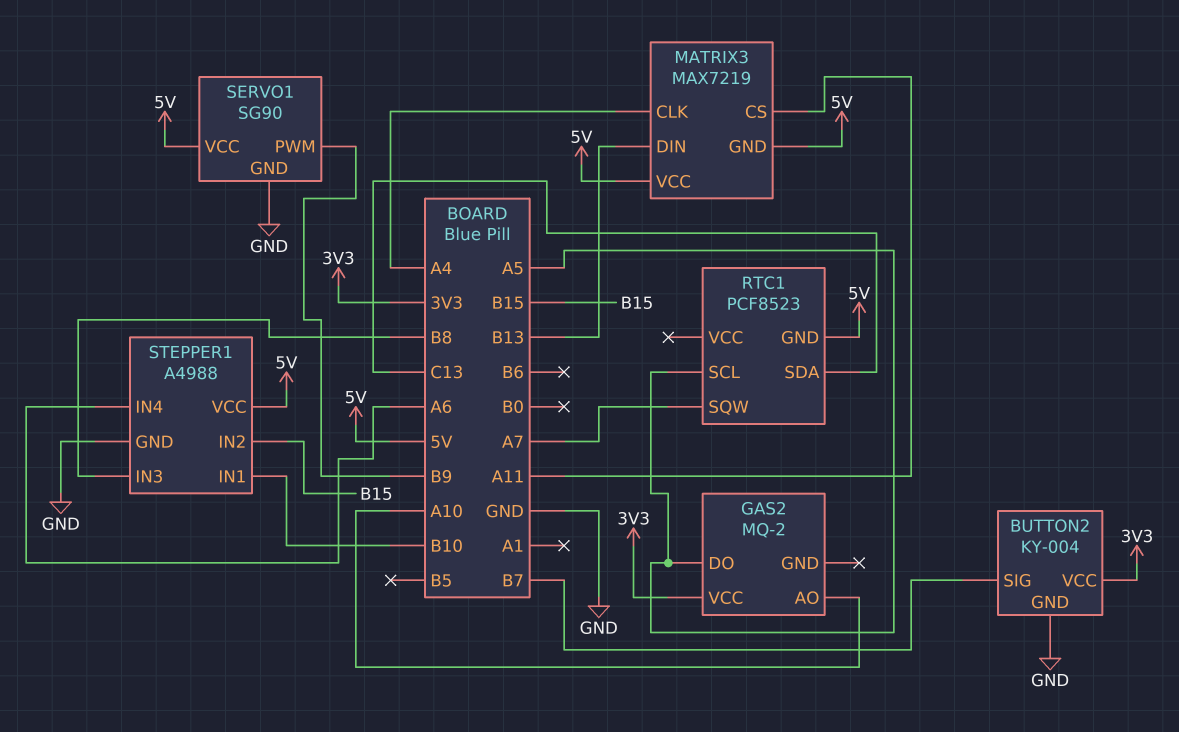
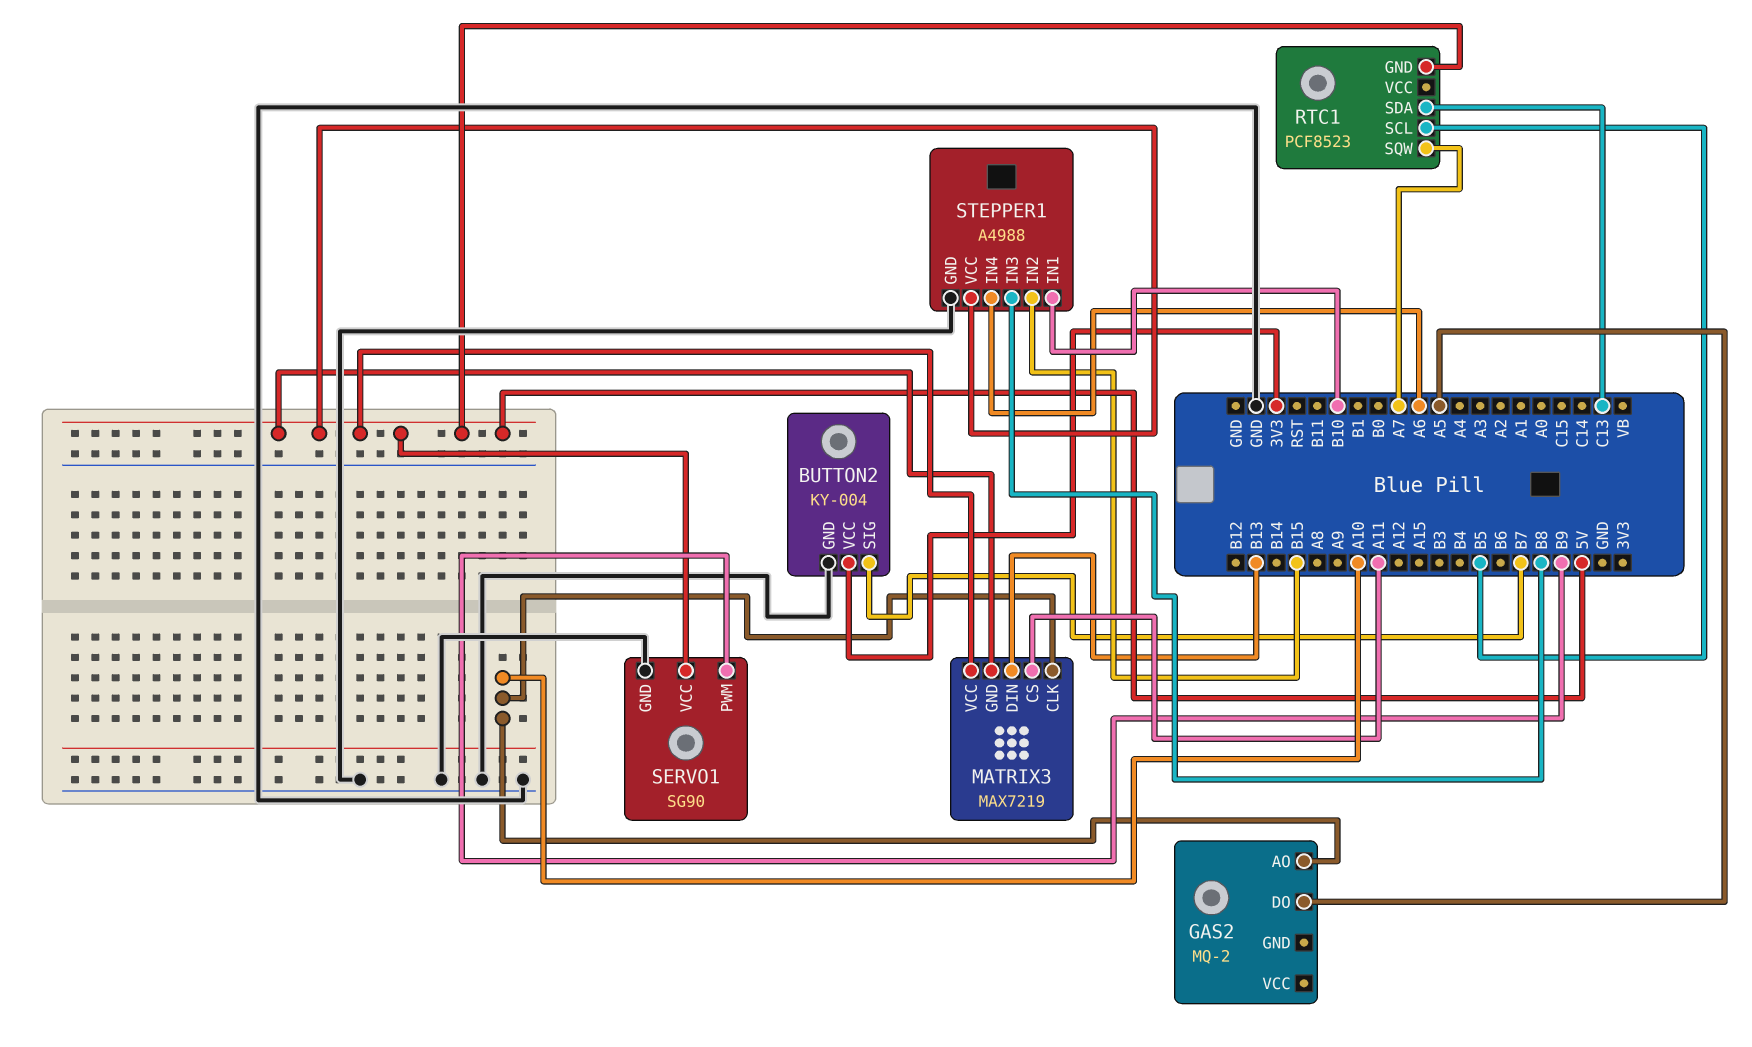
GAS2 pin VCC: 3V3 -> none
MATRIX3 pin CLK: A4 -> A10
RTC1 pin SCL: A5 -> B5

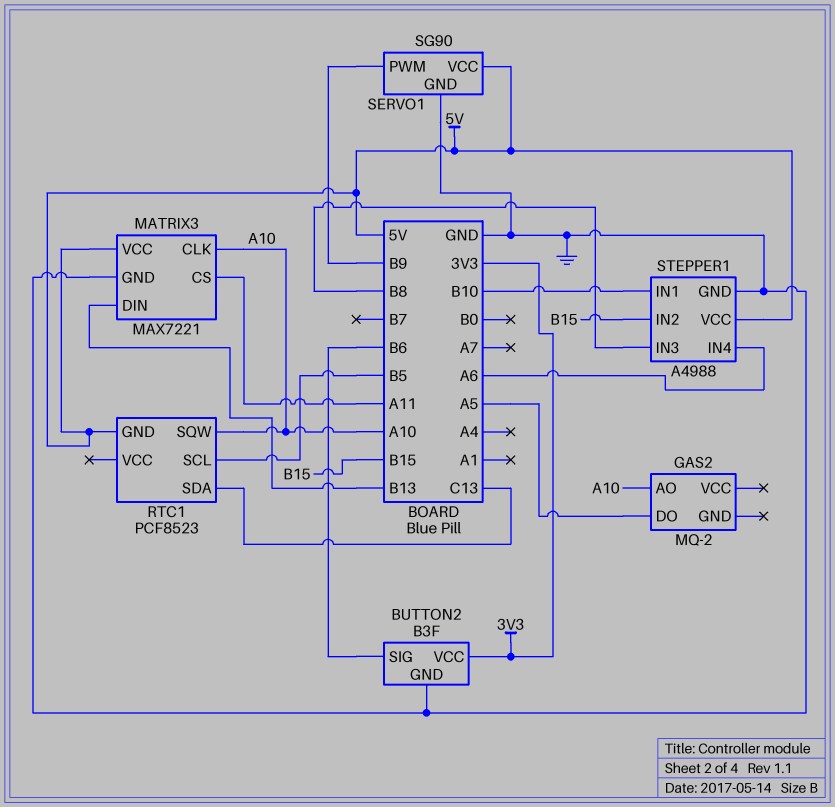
BUTTON2: KY-004 -> B3F
BUTTON2 pin SIG: B7 -> B6
MATRIX3: MAX7219 -> MAX7221
MATRIX3 pin GND: 5V -> GND
RTC1 pin SQW: A7 -> A10

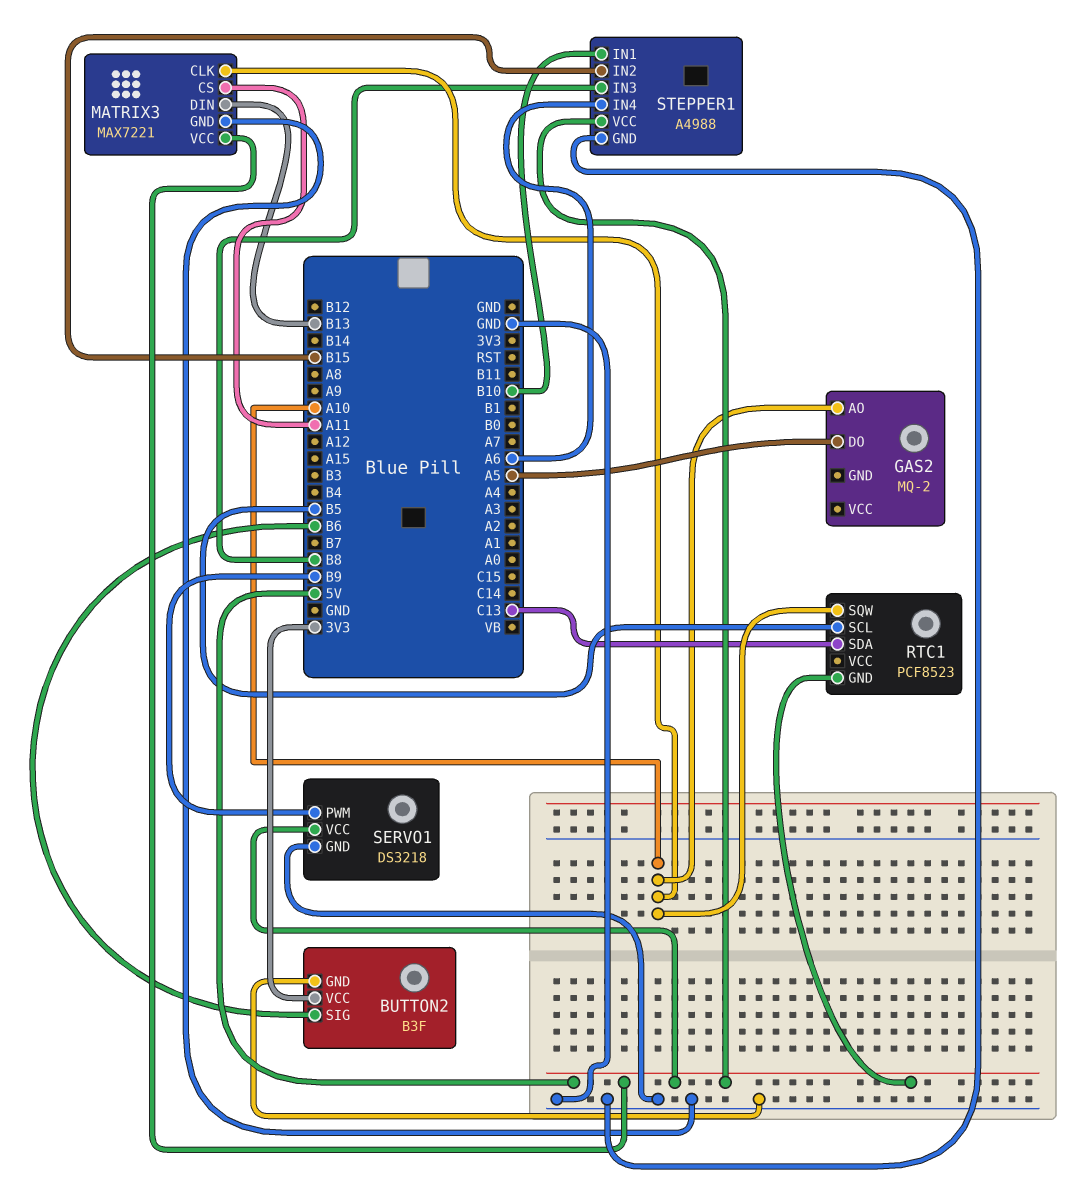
SERVO1: SG90 -> DS3218

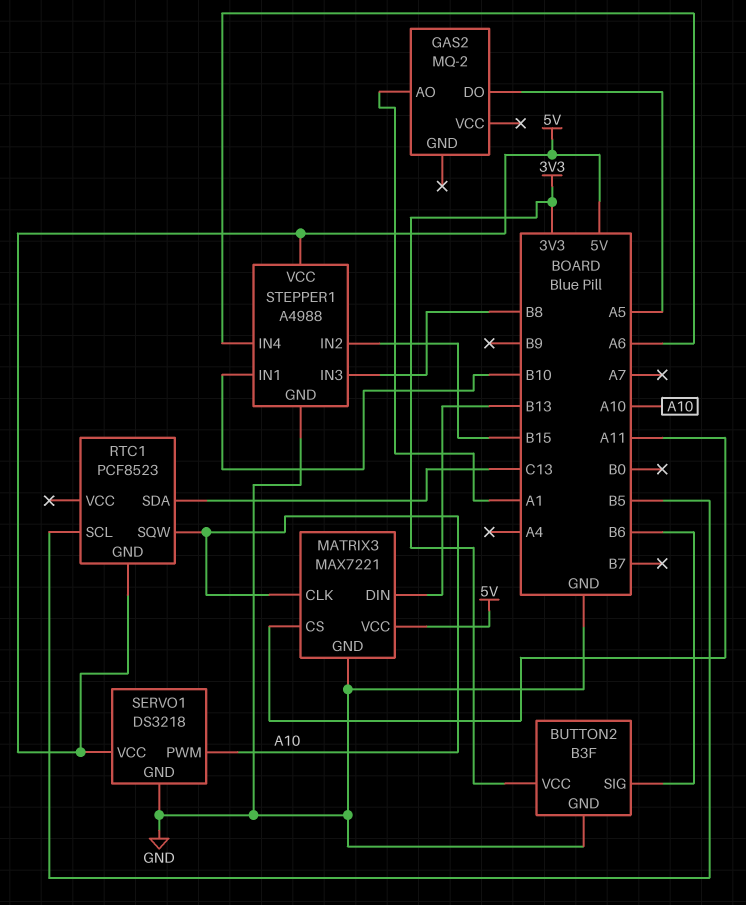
GAS2 pin AO: A10 -> A1
SERVO1 pin PWM: B9 -> A10

